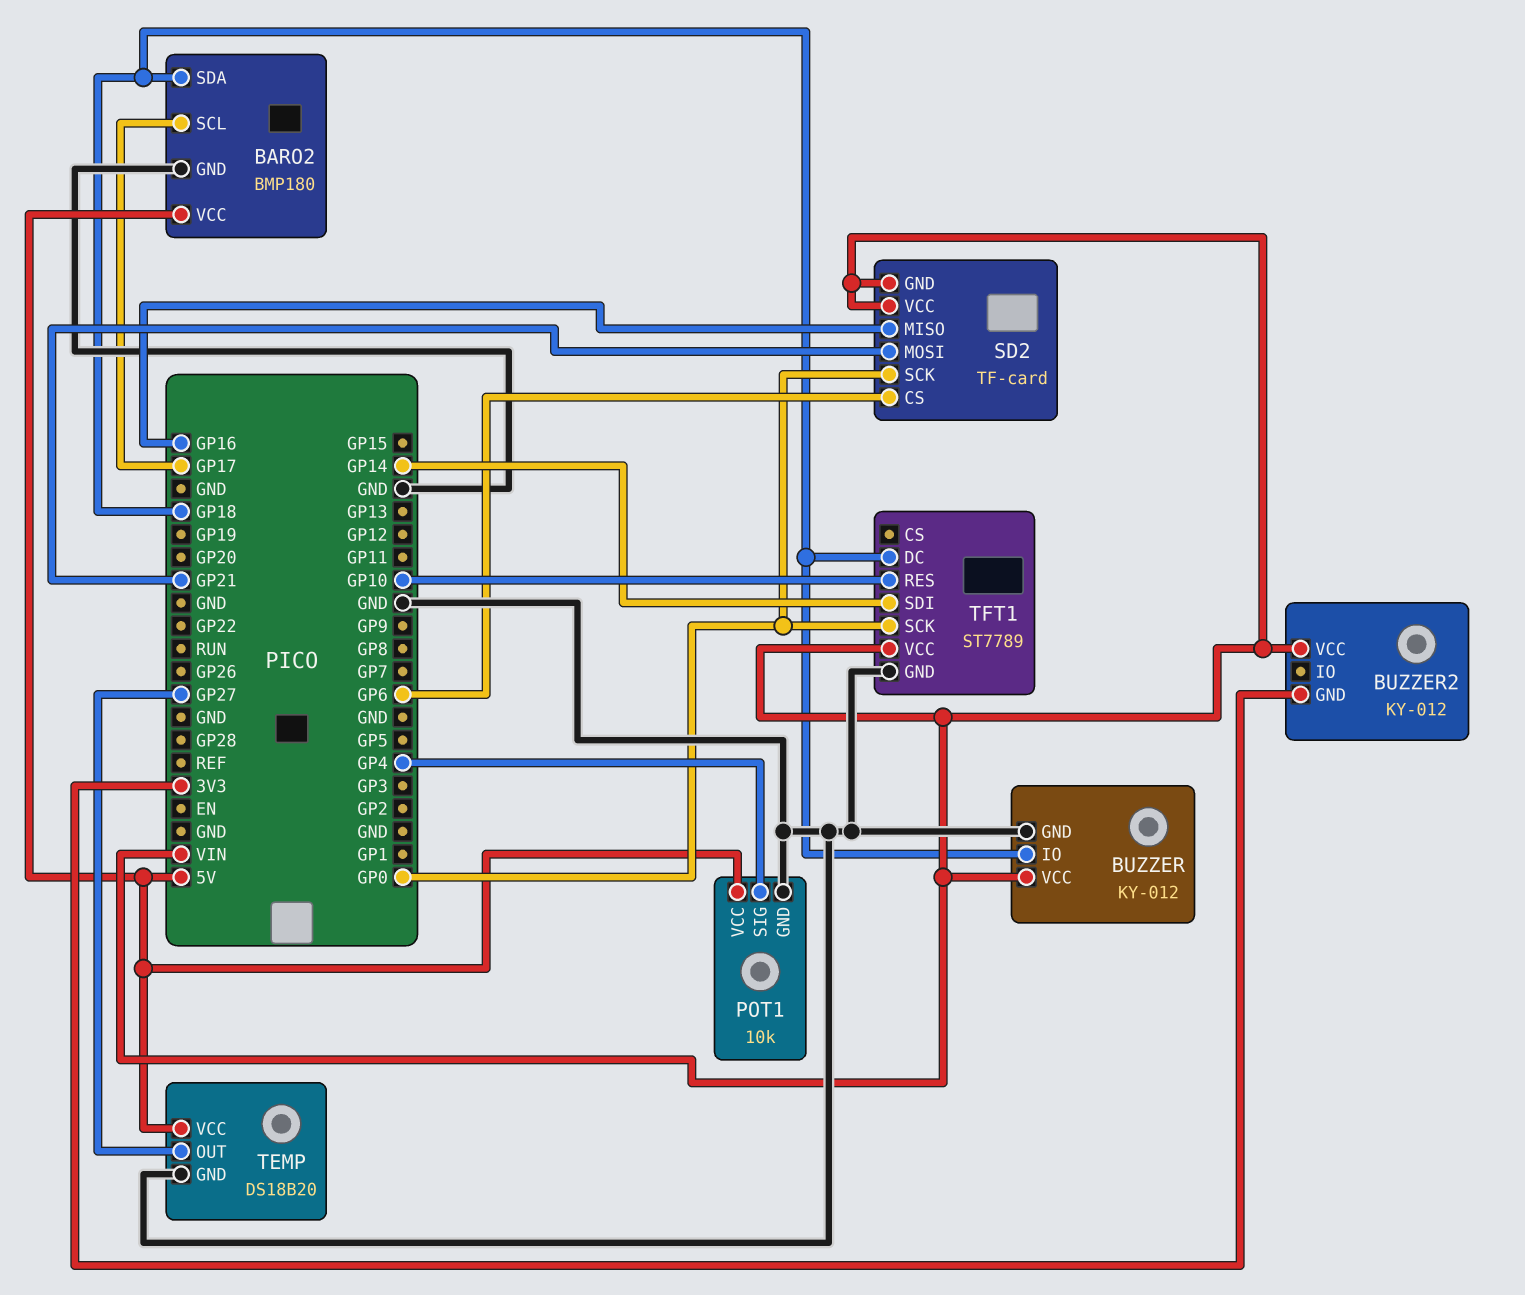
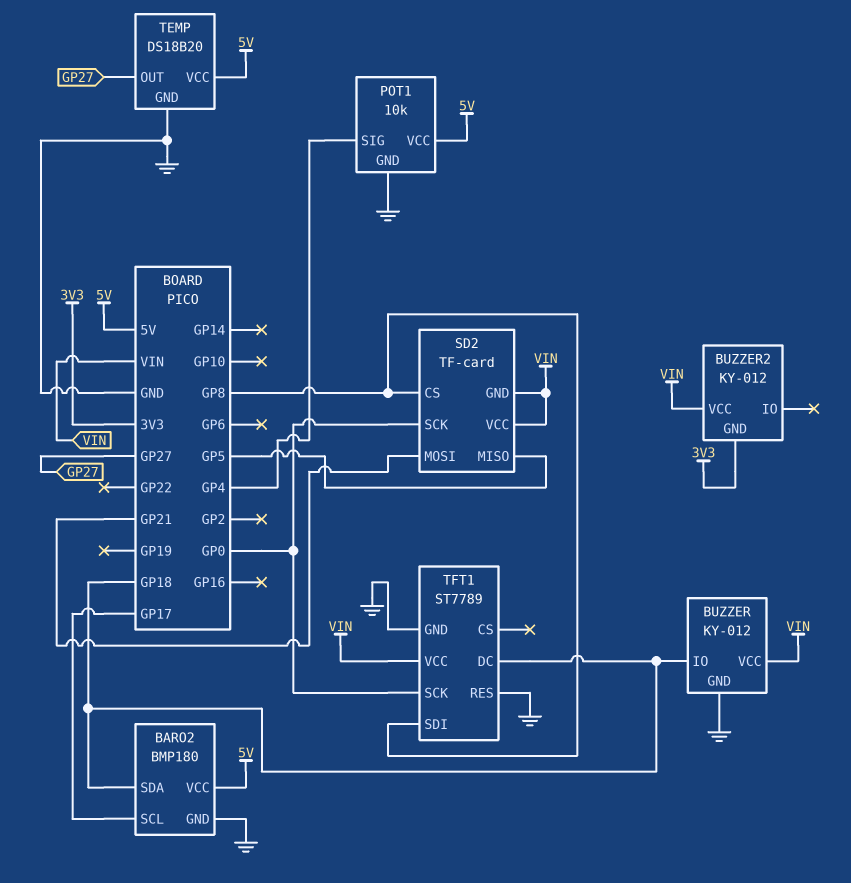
SD2 pin CS: GP6 -> GP8
SD2 pin MISO: GP16 -> GP5
TFT1 pin RES: GP10 -> GND
TFT1 pin SDI: GP14 -> GP8

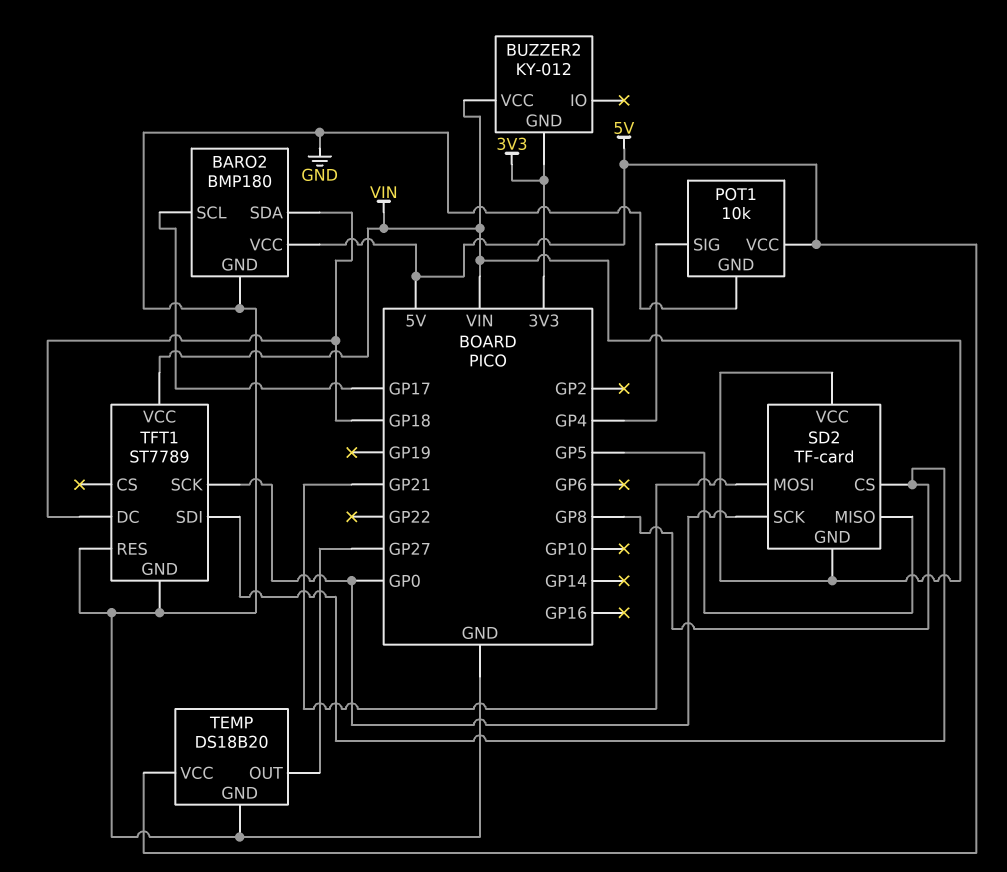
BUZZER: KY-012 -> none
BUZZER pin GND: GND -> none
BUZZER pin IO: GP18 -> none
BUZZER pin VCC: VIN -> none

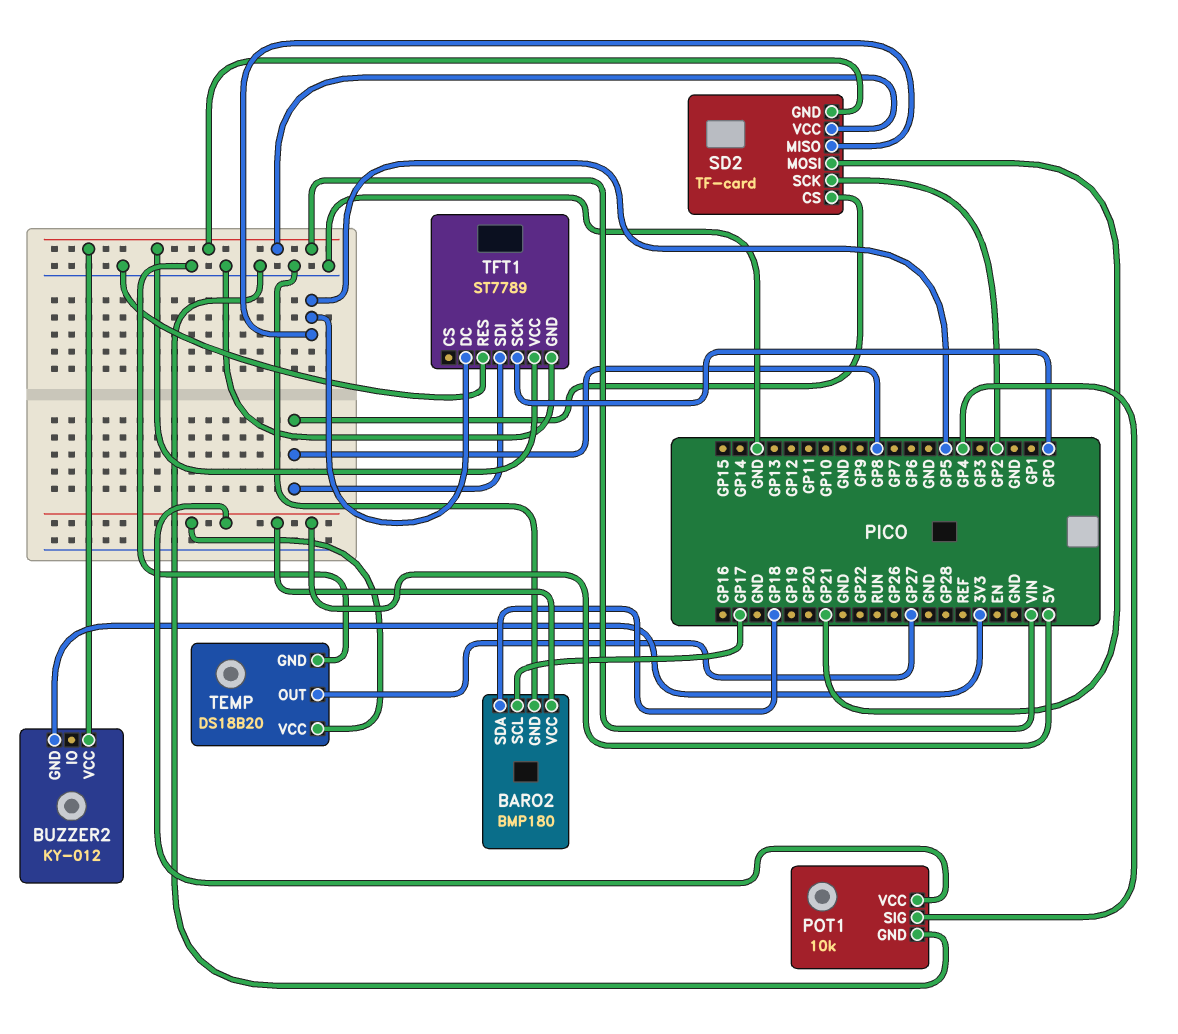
SD2 pin SCK: GP0 -> GP2
TFT1 pin DC: GP18 -> GP5

